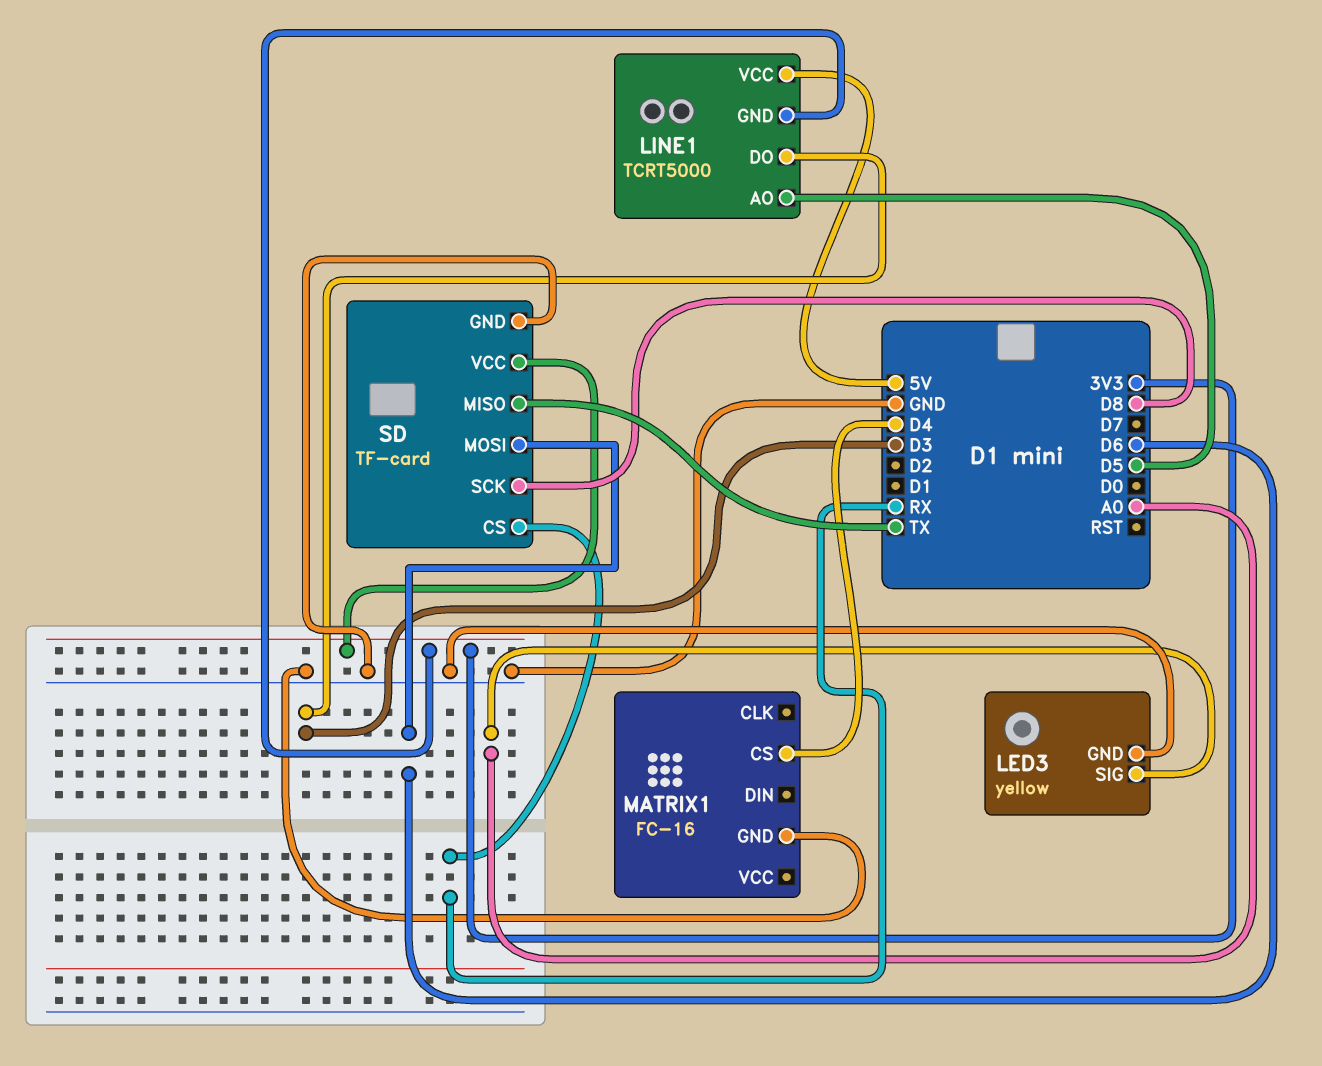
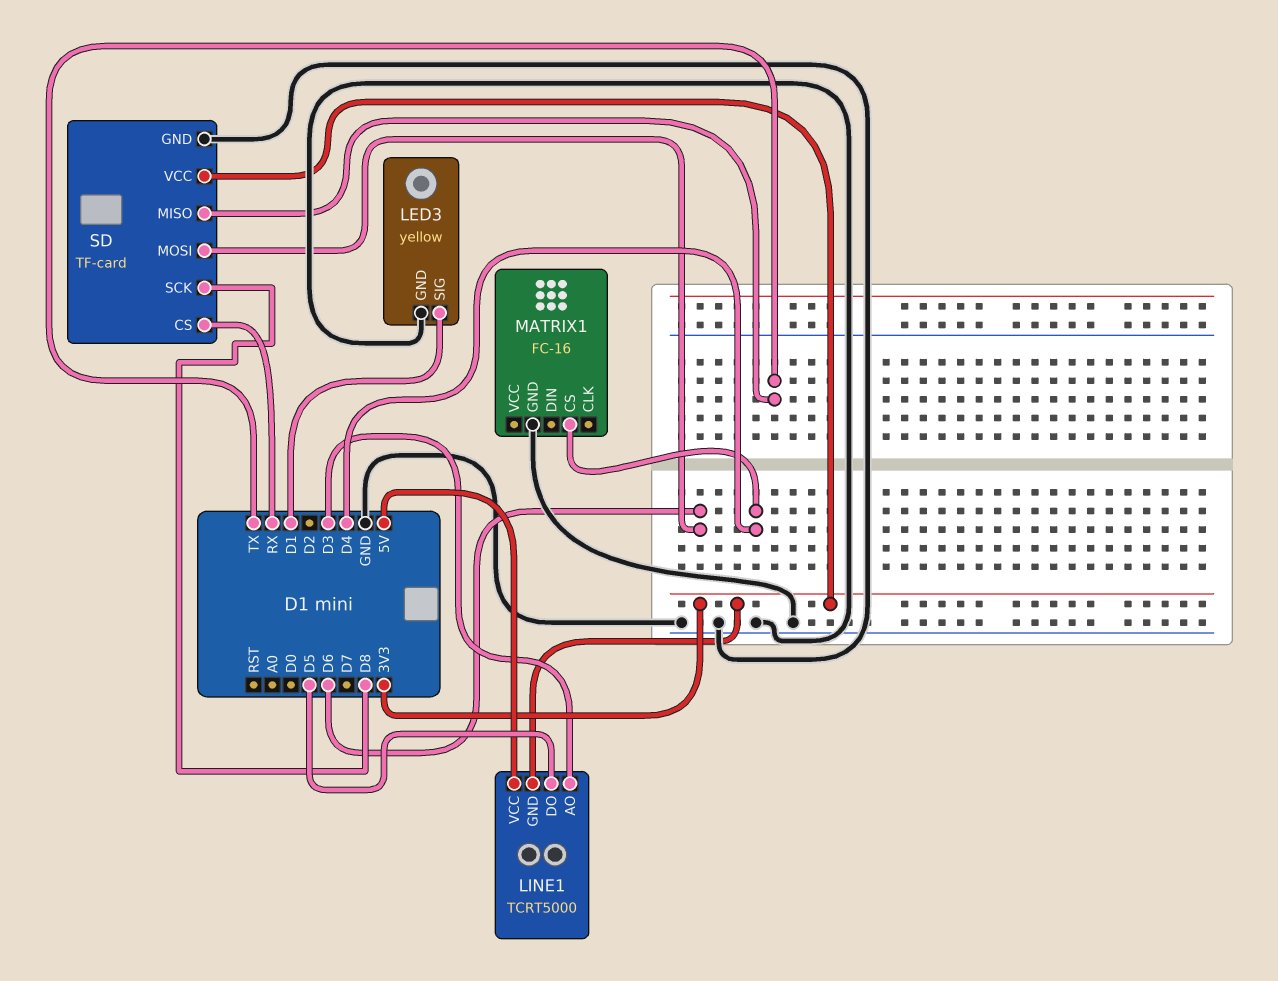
LED3 pin SIG: A0 -> D1
LINE1 pin AO: D5 -> D3
LINE1 pin DO: D3 -> D5

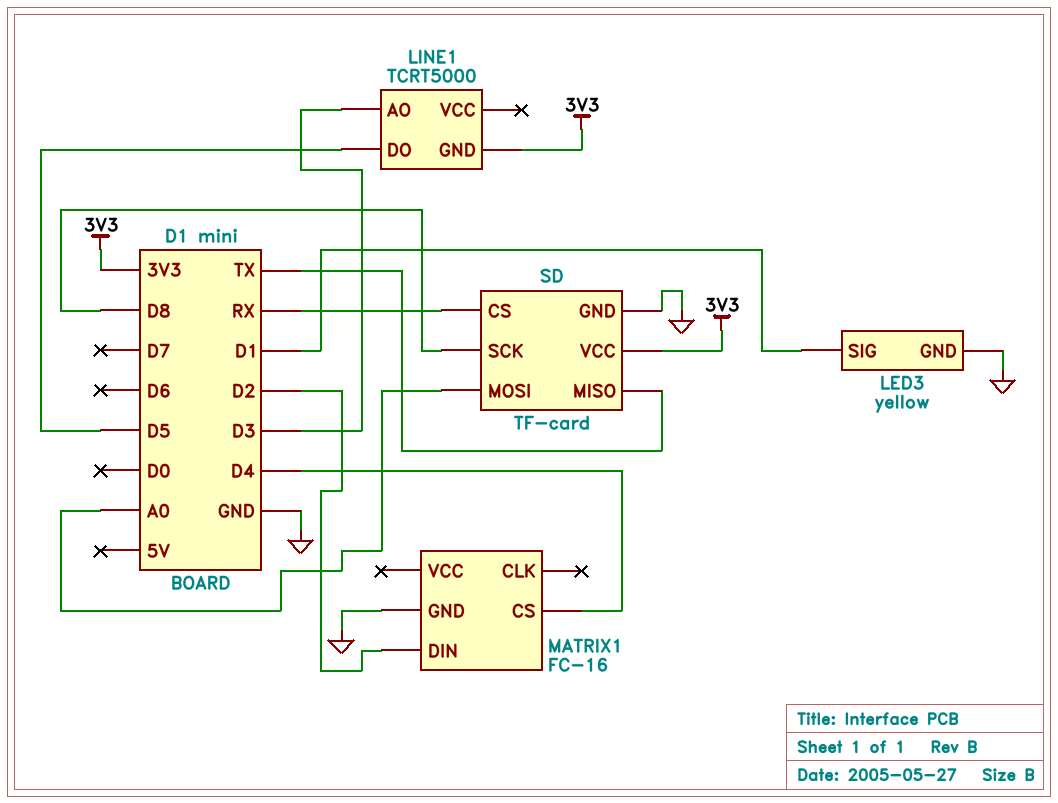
LINE1 pin VCC: 5V -> none
MATRIX1 pin DIN: none -> D2
SD pin MOSI: D6 -> A0

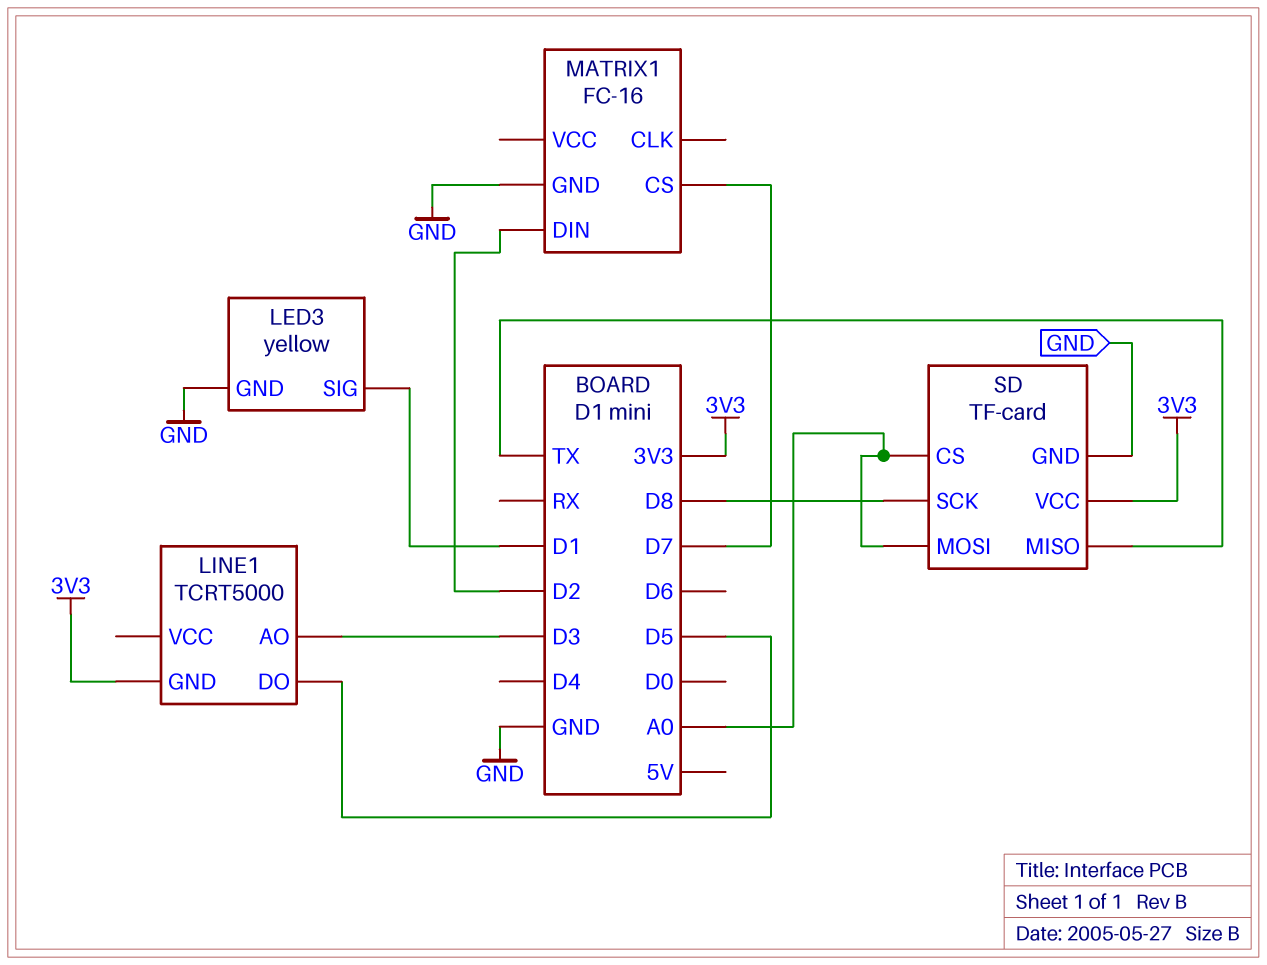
MATRIX1 pin CS: D4 -> D7
SD pin CS: RX -> A0

